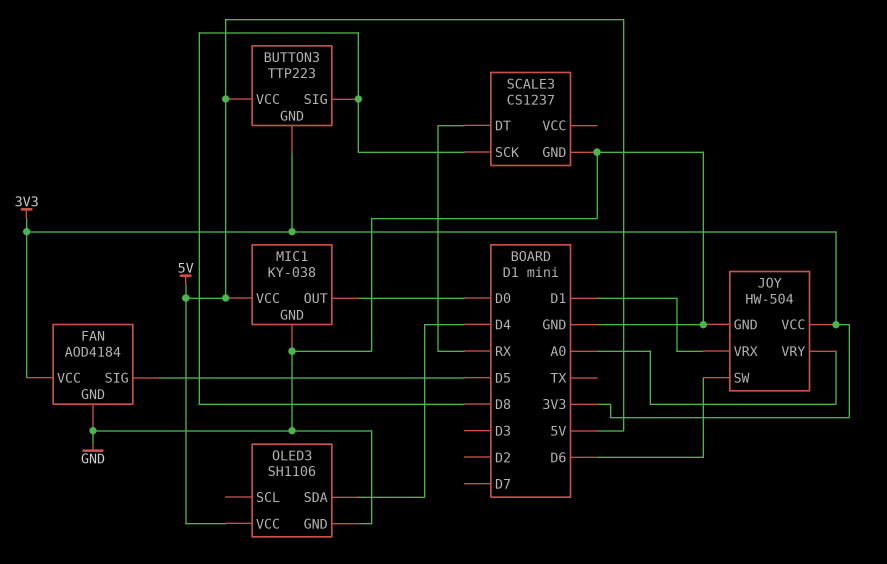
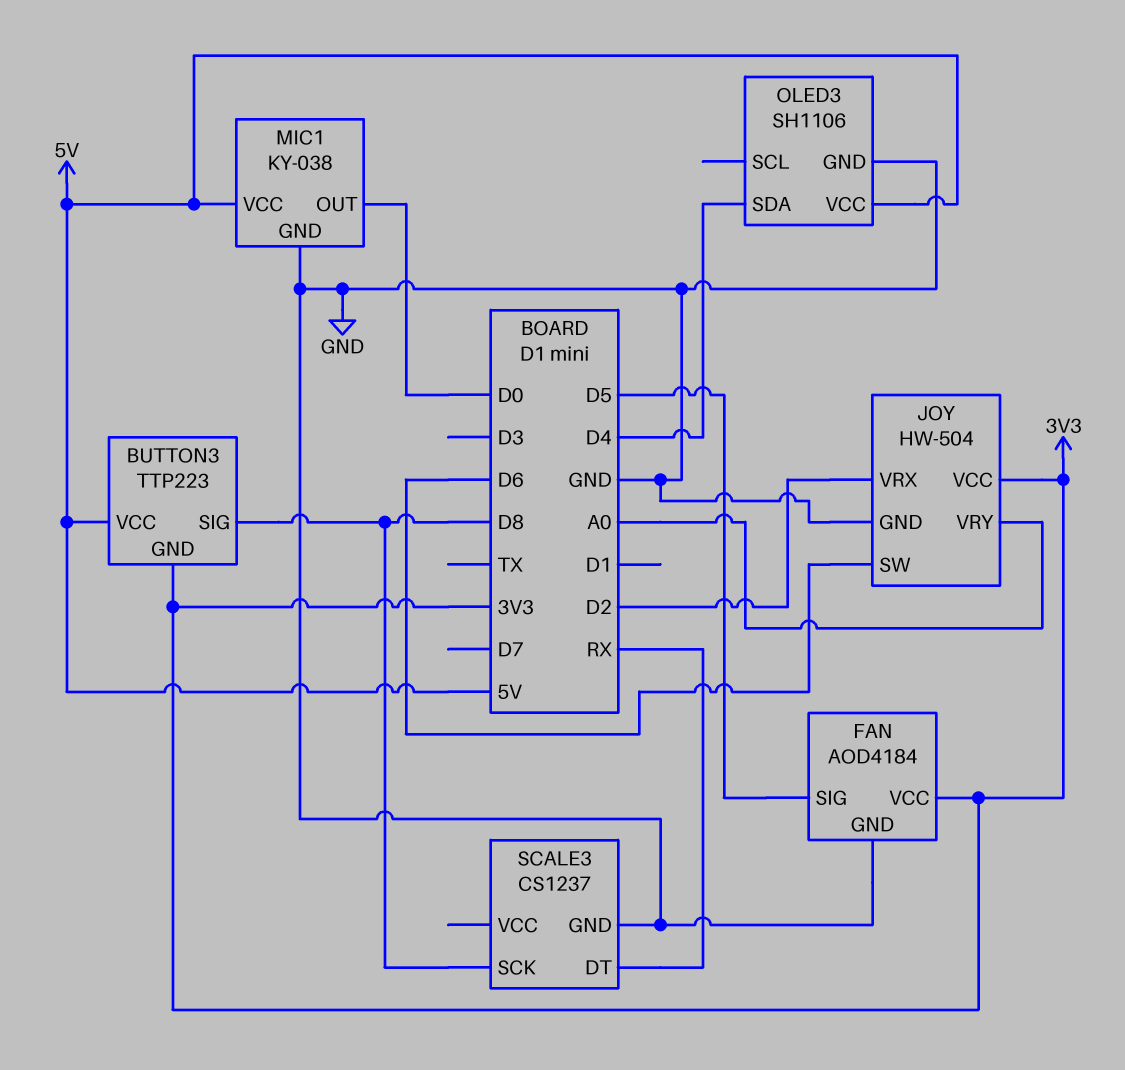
JOY pin VRX: D1 -> D2

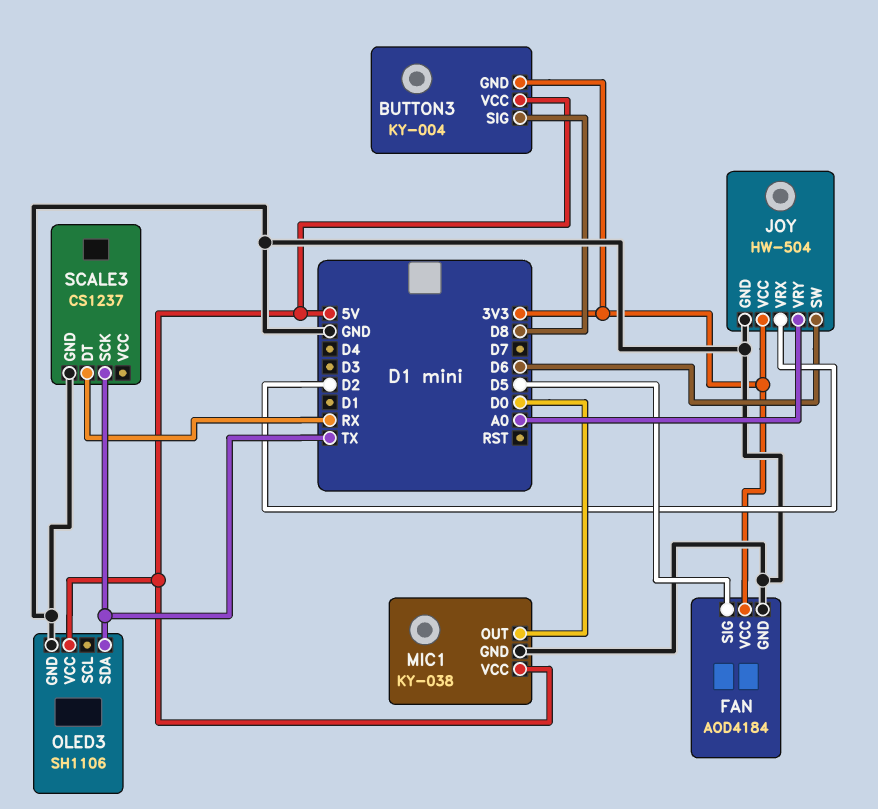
BUTTON3: TTP223 -> KY-004
OLED3 pin SDA: D4 -> TX
SCALE3 pin SCK: D8 -> TX

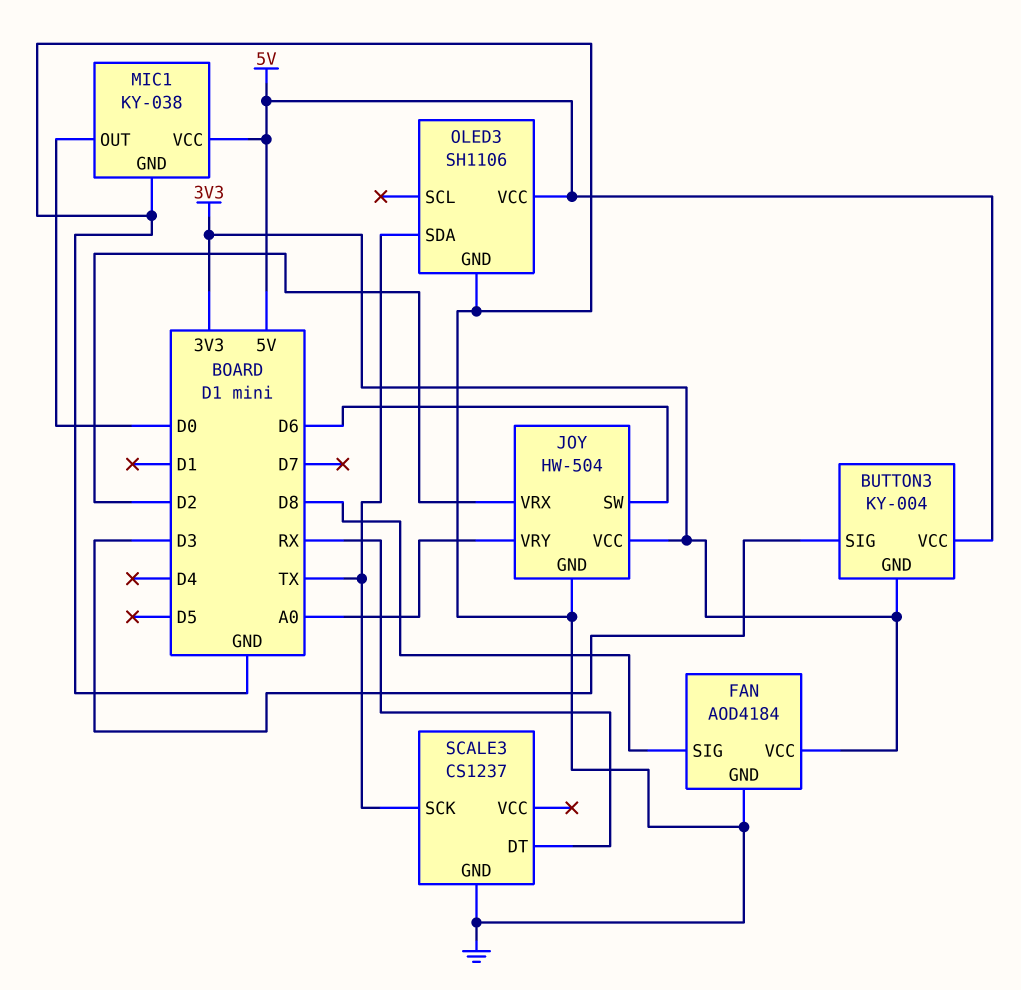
BUTTON3 pin SIG: D8 -> D3
FAN pin SIG: D5 -> D8

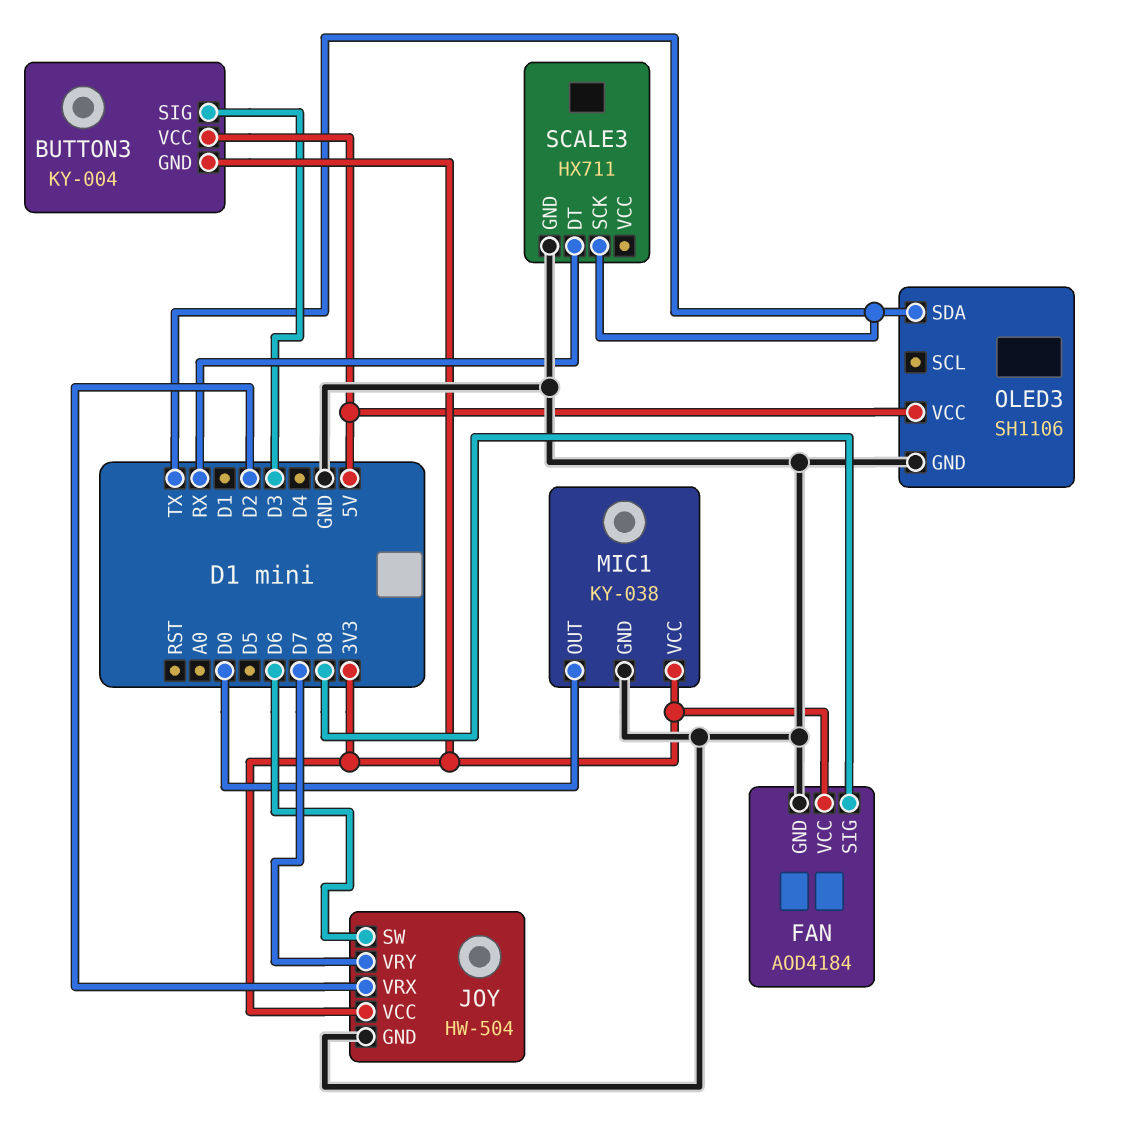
JOY pin VRY: A0 -> D7
MIC1 pin VCC: 5V -> 3V3
SCALE3: CS1237 -> HX711

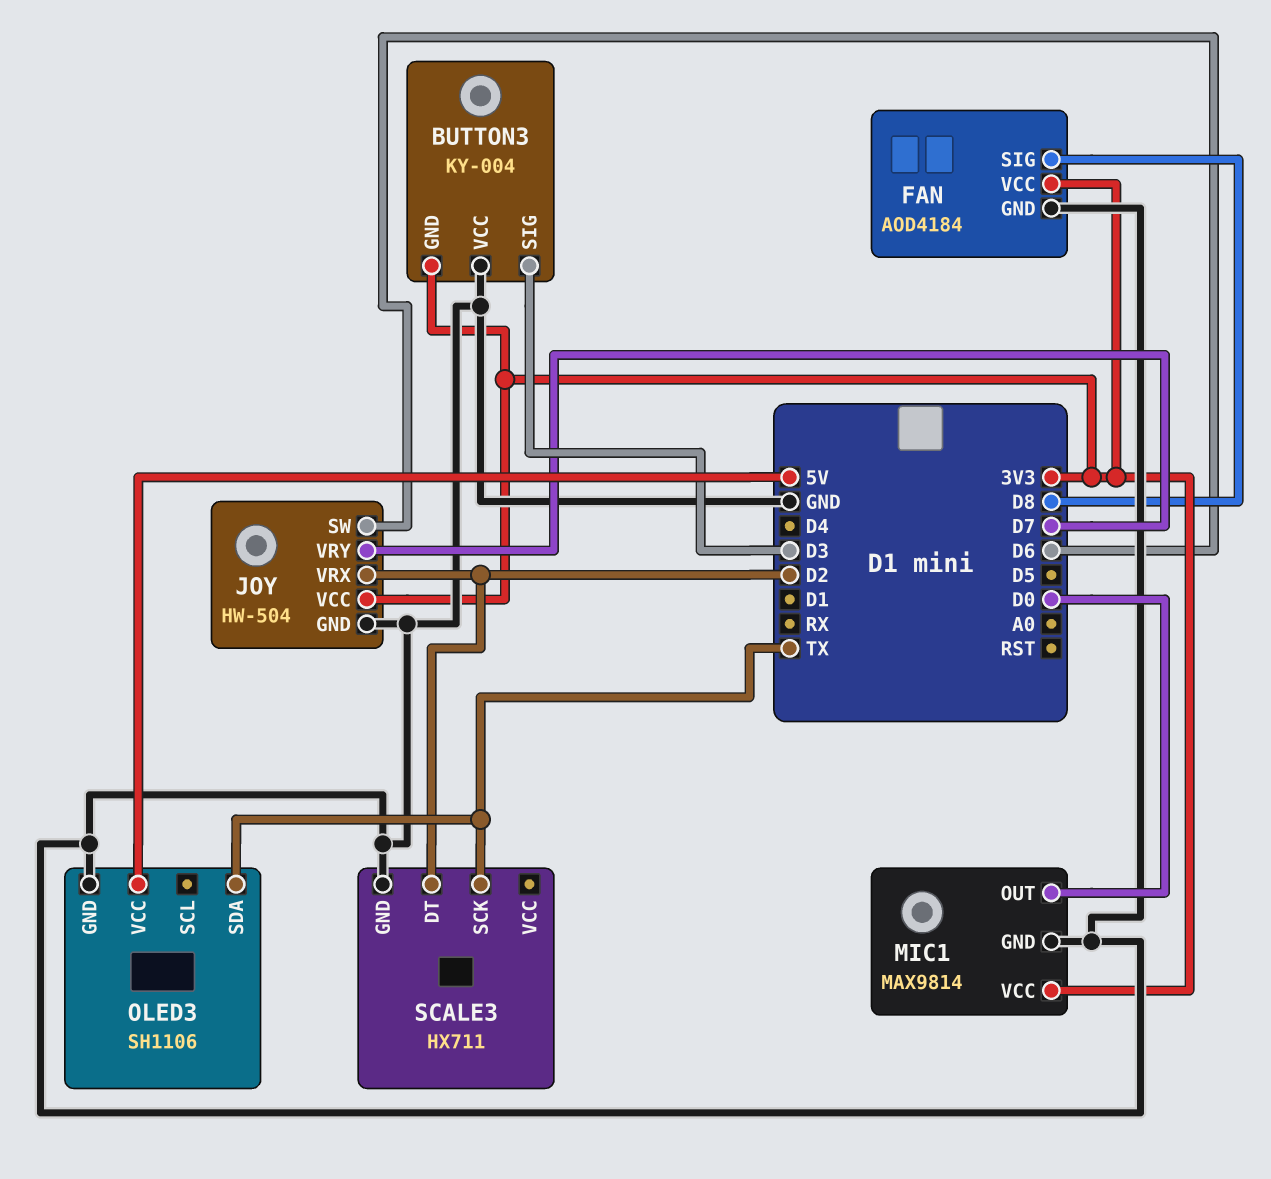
BUTTON3 pin VCC: 5V -> GND
MIC1: KY-038 -> MAX9814
SCALE3 pin DT: RX -> D2

